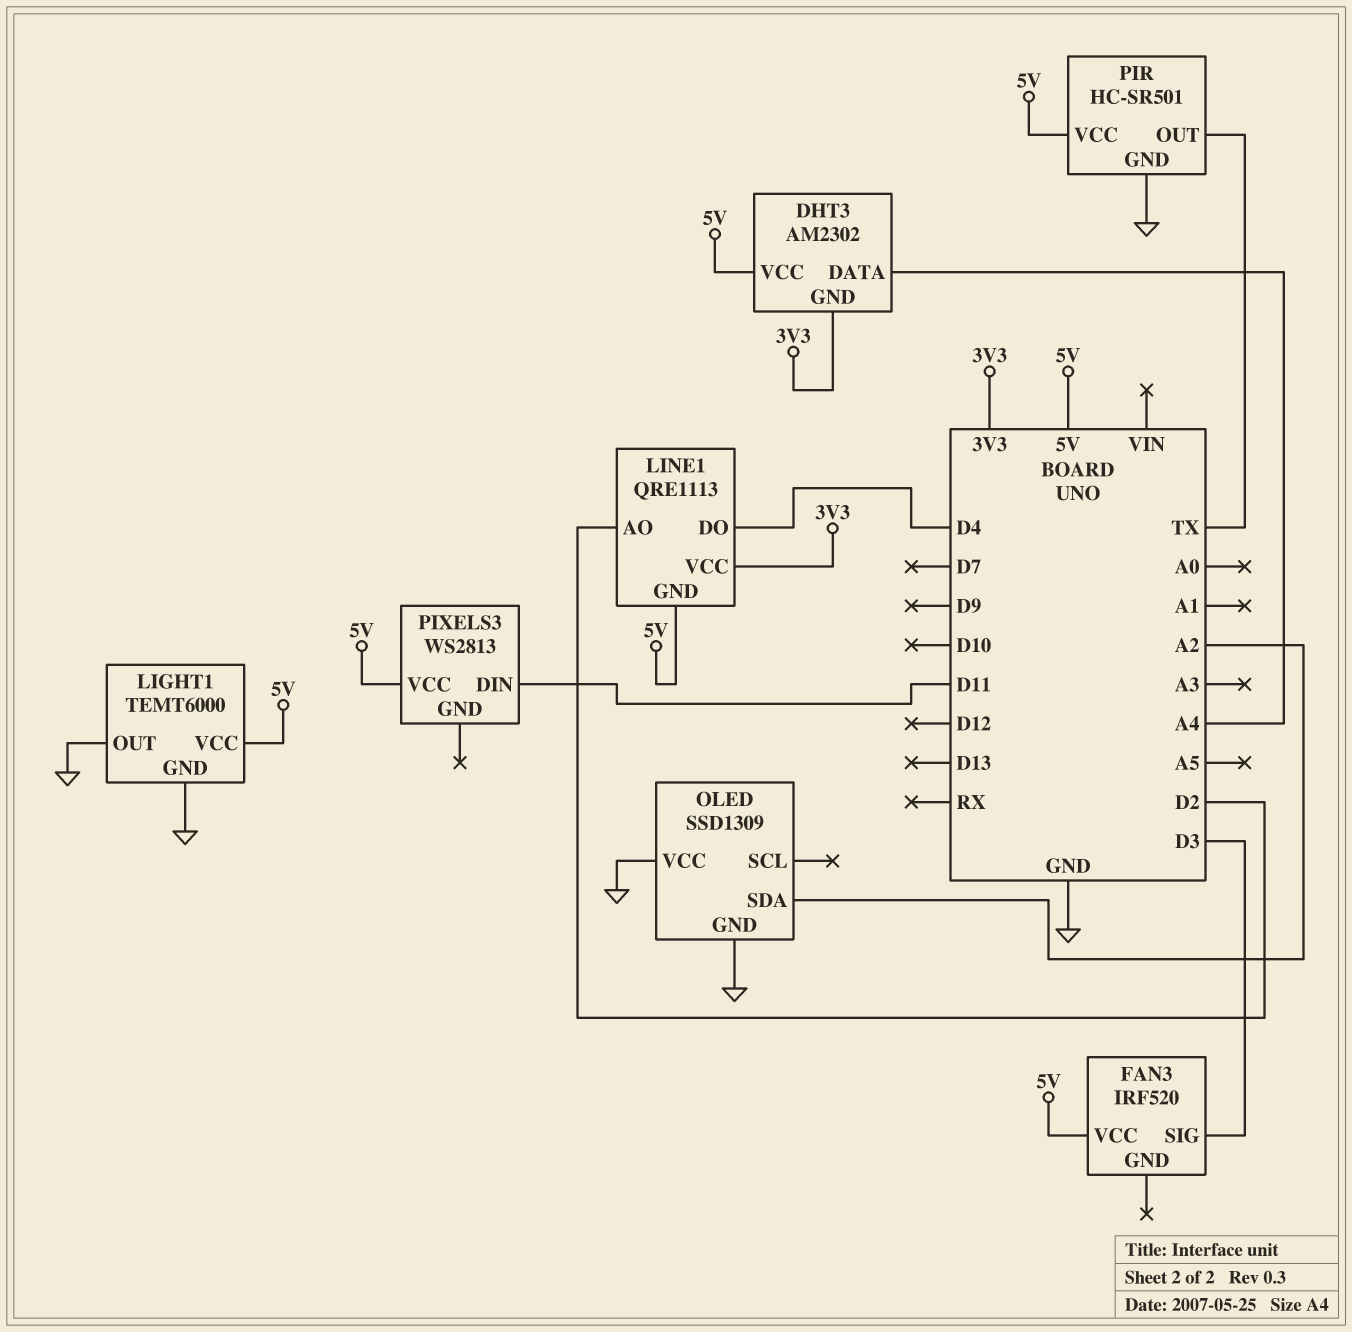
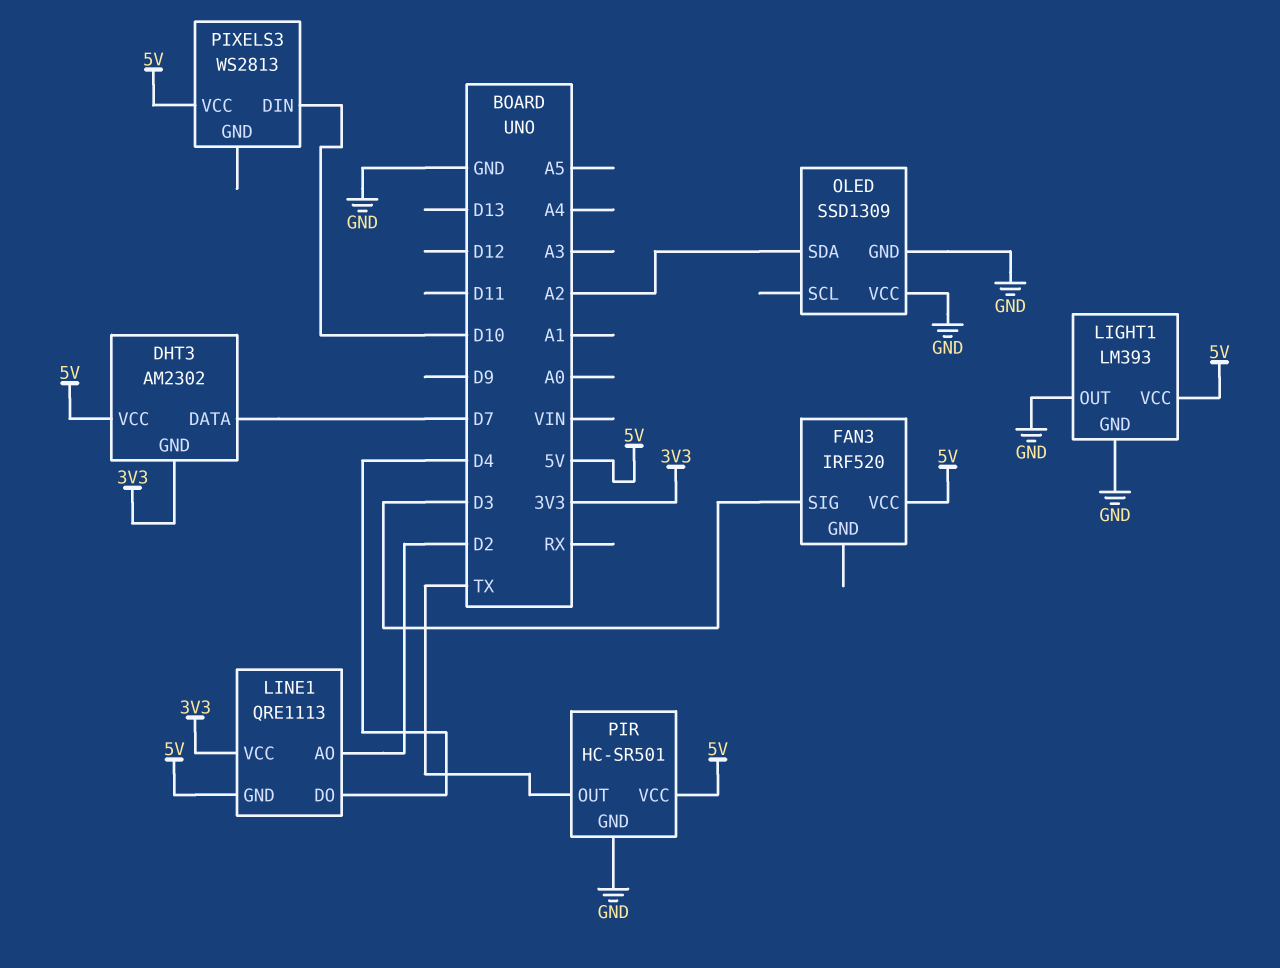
DHT3 pin DATA: A4 -> D7
LIGHT1: TEMT6000 -> LM393
PIXELS3 pin DIN: D11 -> D10

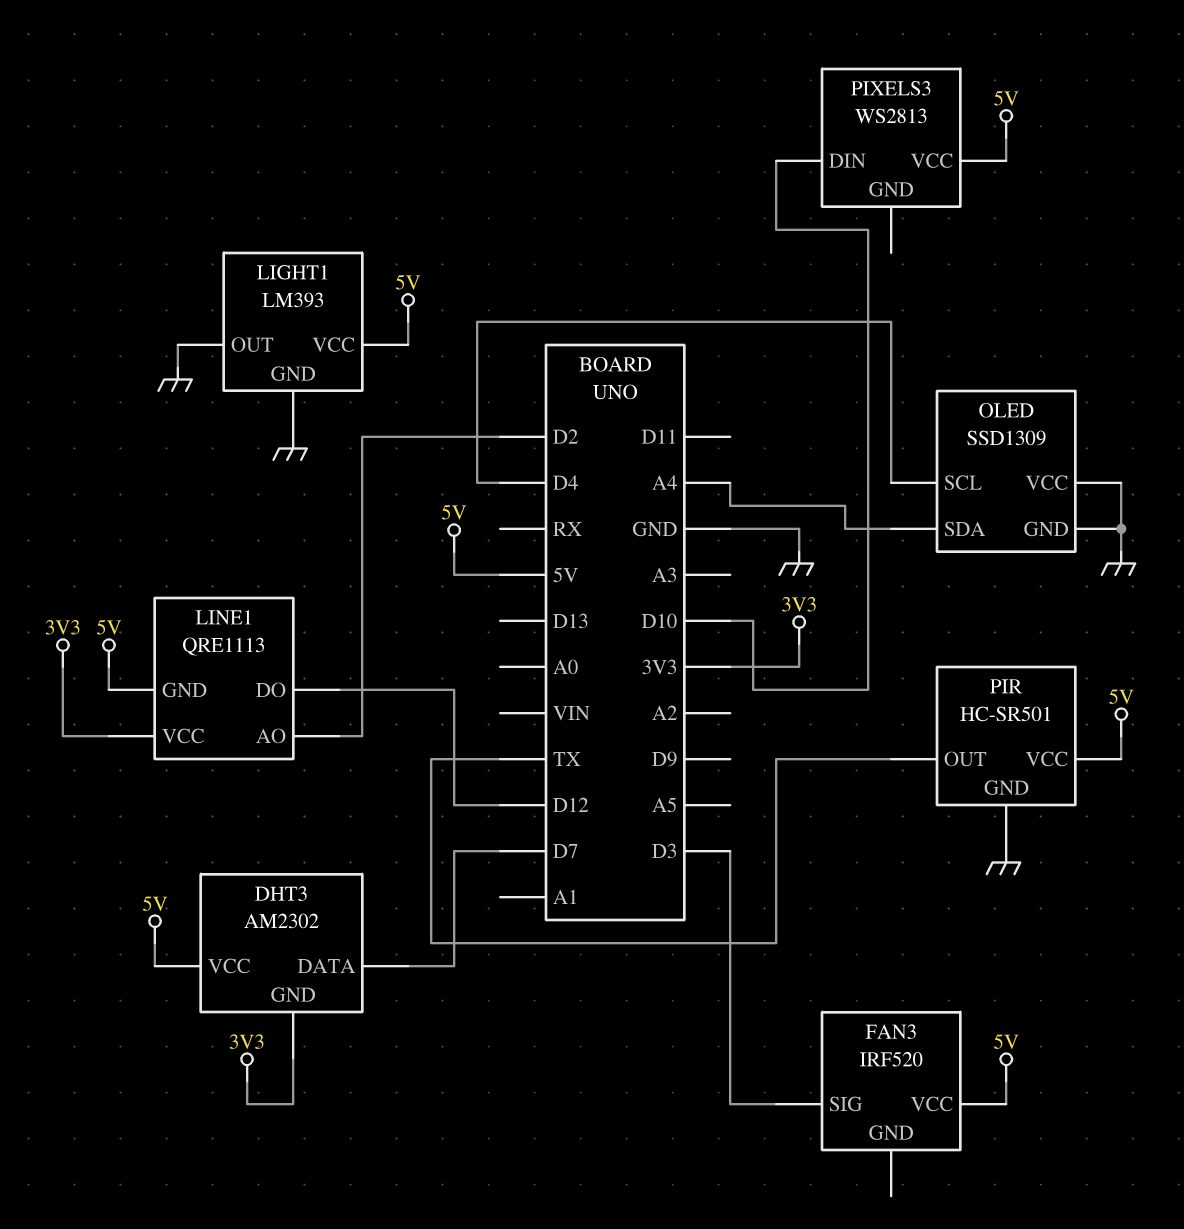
LINE1 pin DO: D4 -> D12
OLED pin SCL: none -> D4
OLED pin SDA: A2 -> A4

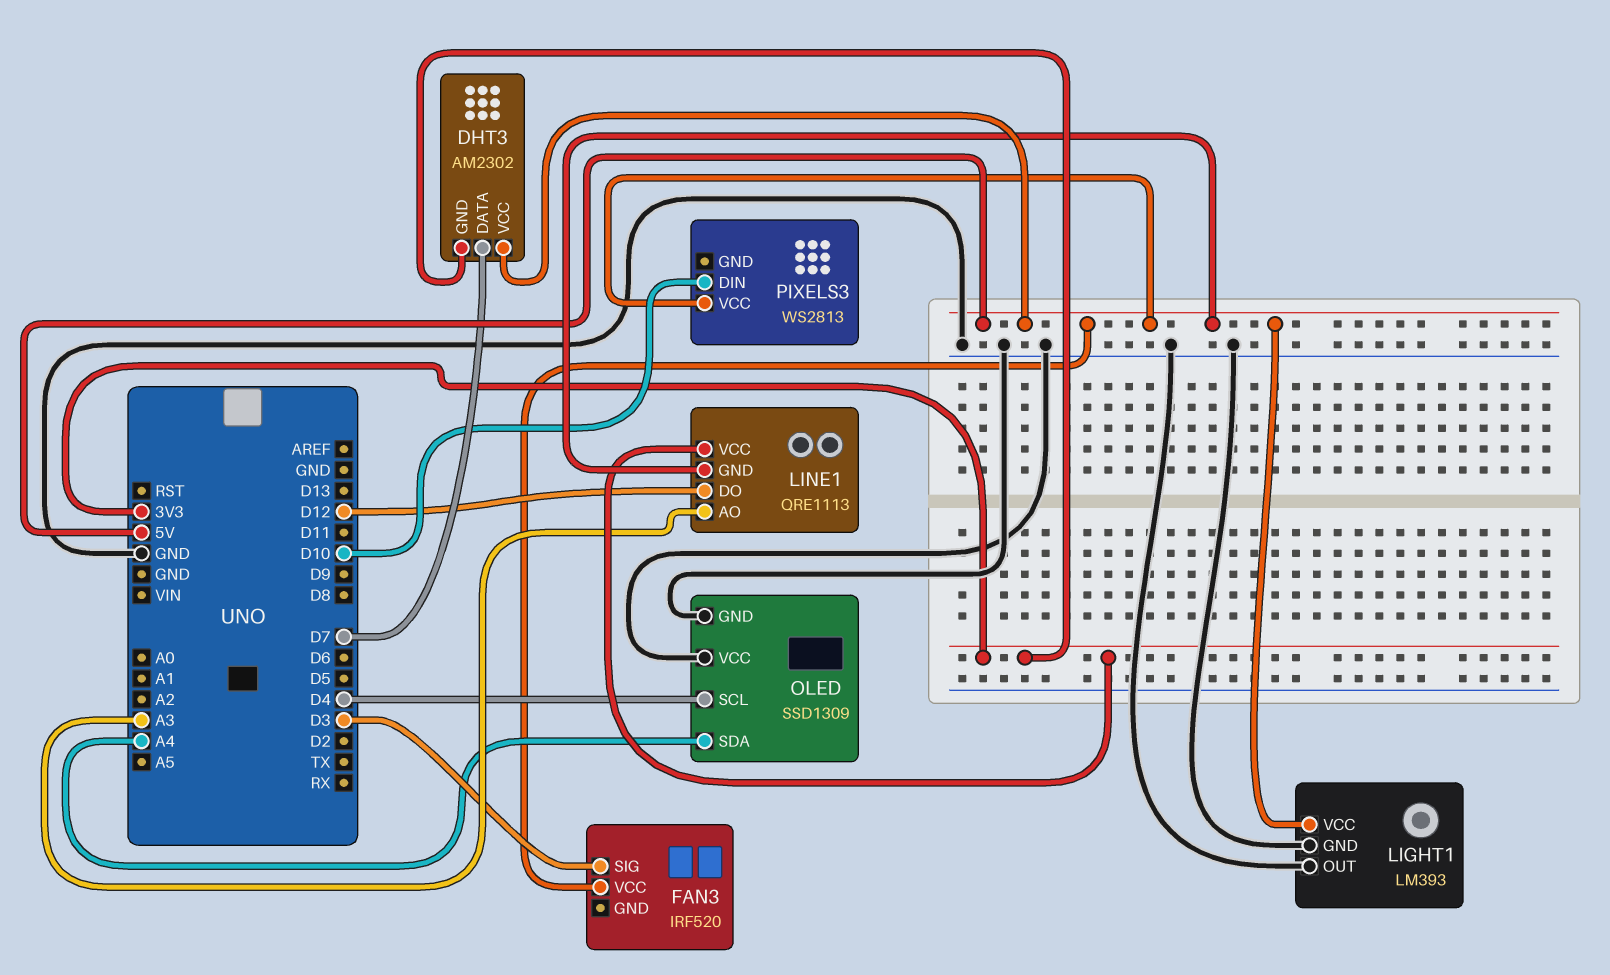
LINE1 pin AO: D2 -> A3
PIR: HC-SR501 -> none
PIR pin GND: GND -> none
PIR pin OUT: TX -> none
PIR pin VCC: 5V -> none

